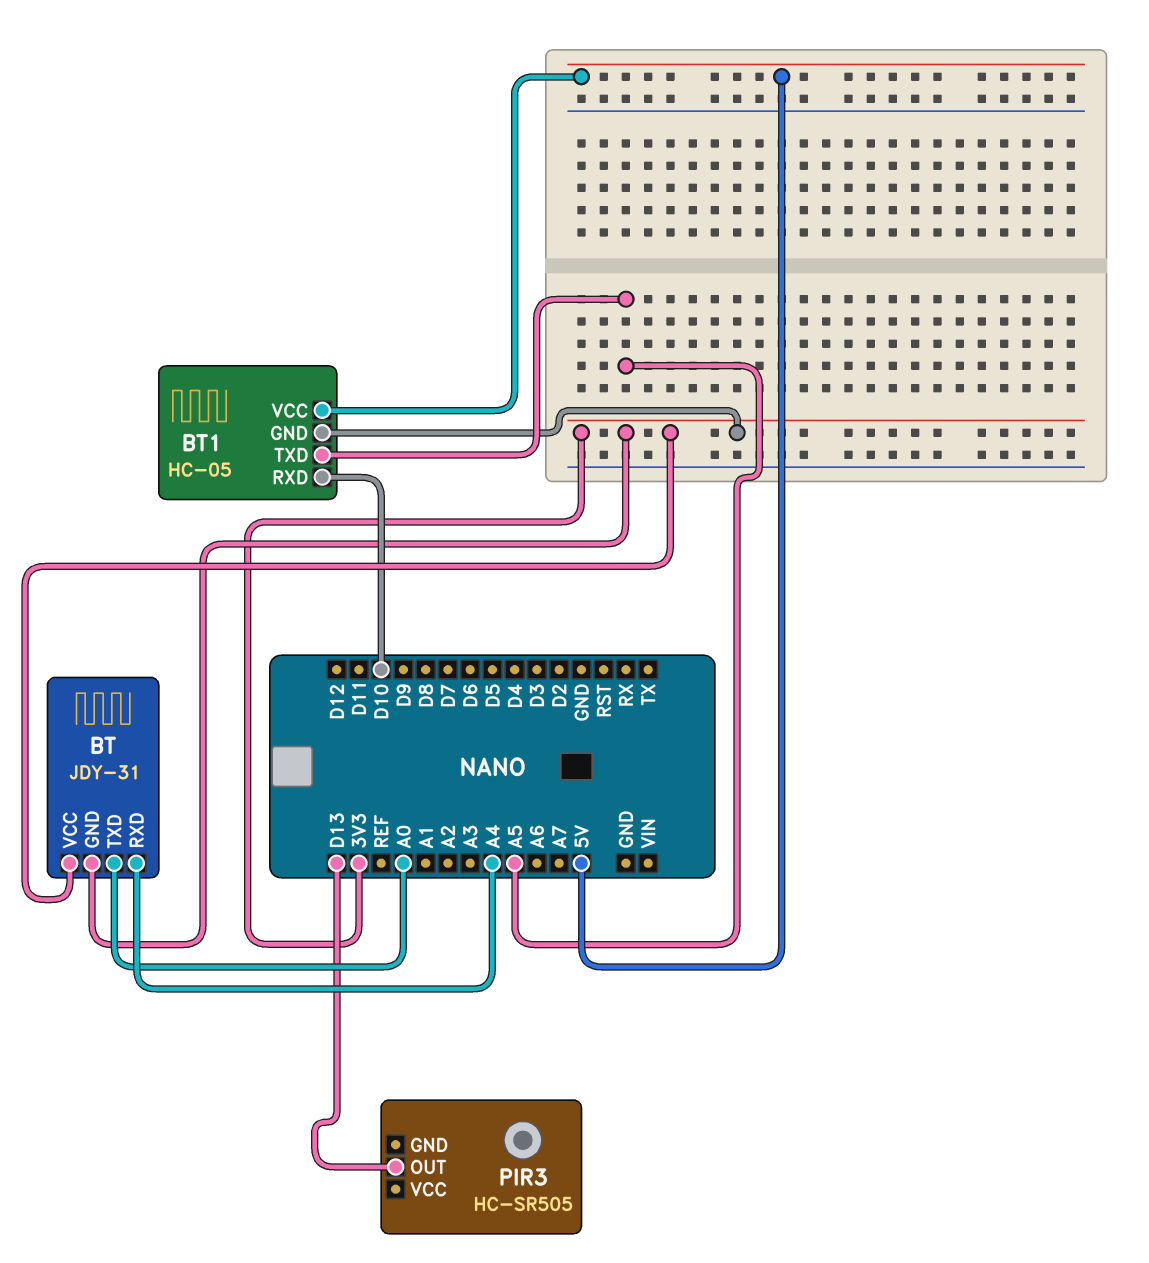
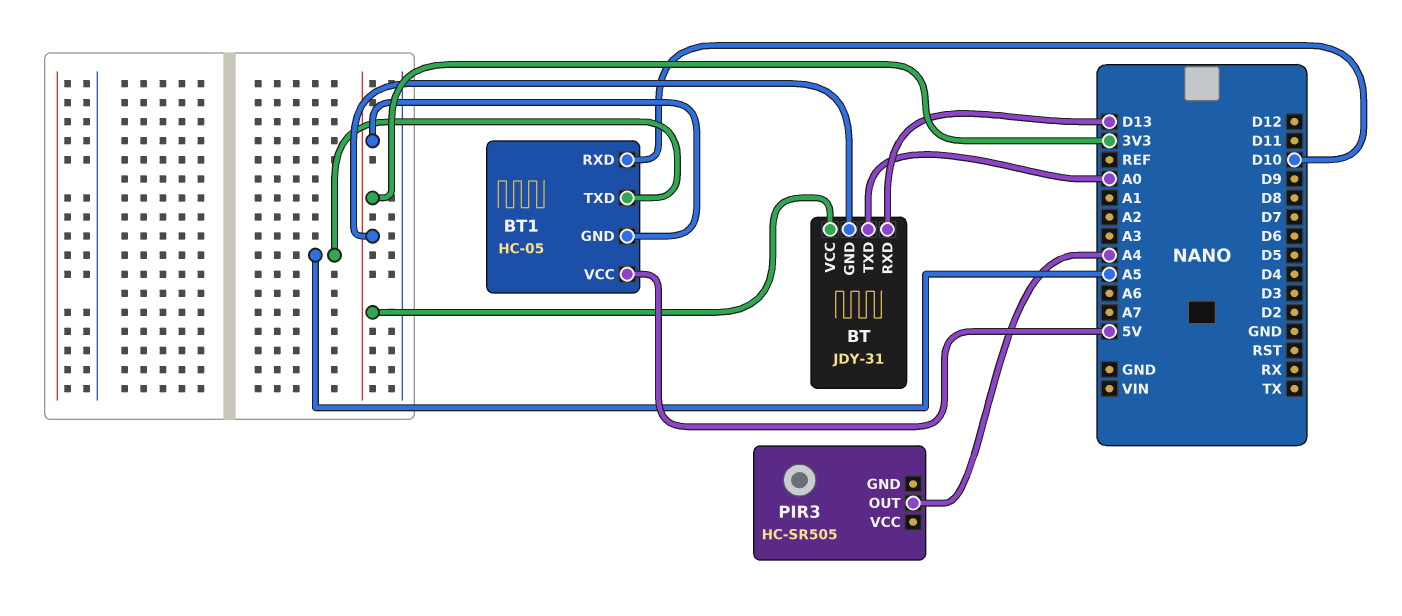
BT pin RXD: A4 -> D13
PIR3 pin OUT: D13 -> A4

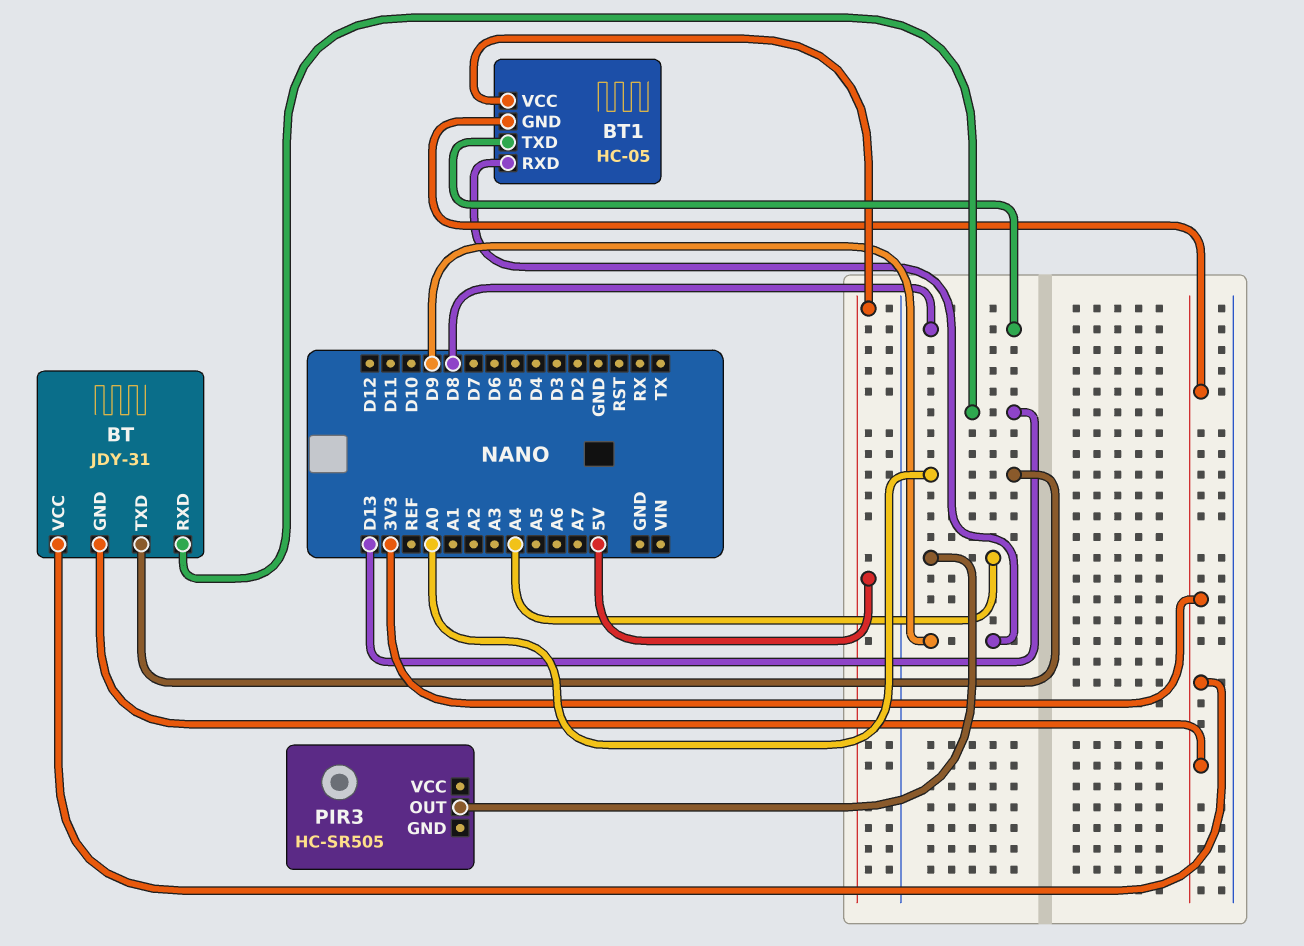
BT1 pin RXD: D10 -> D9
BT1 pin TXD: A5 -> D8

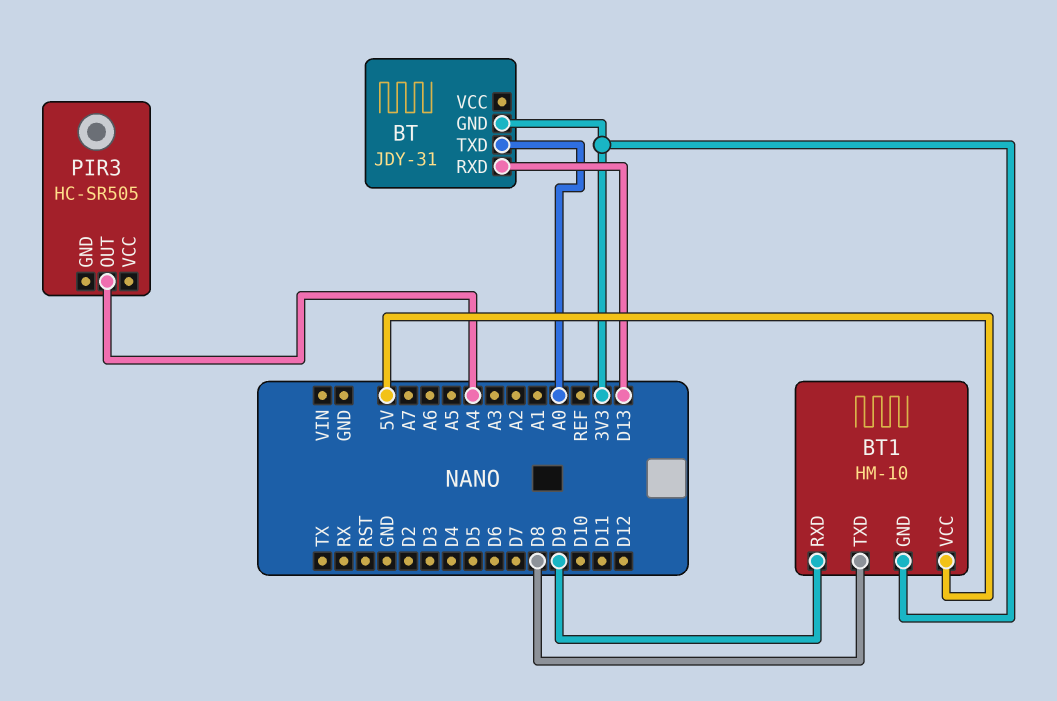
BT pin VCC: 3V3 -> none
BT1: HC-05 -> HM-10

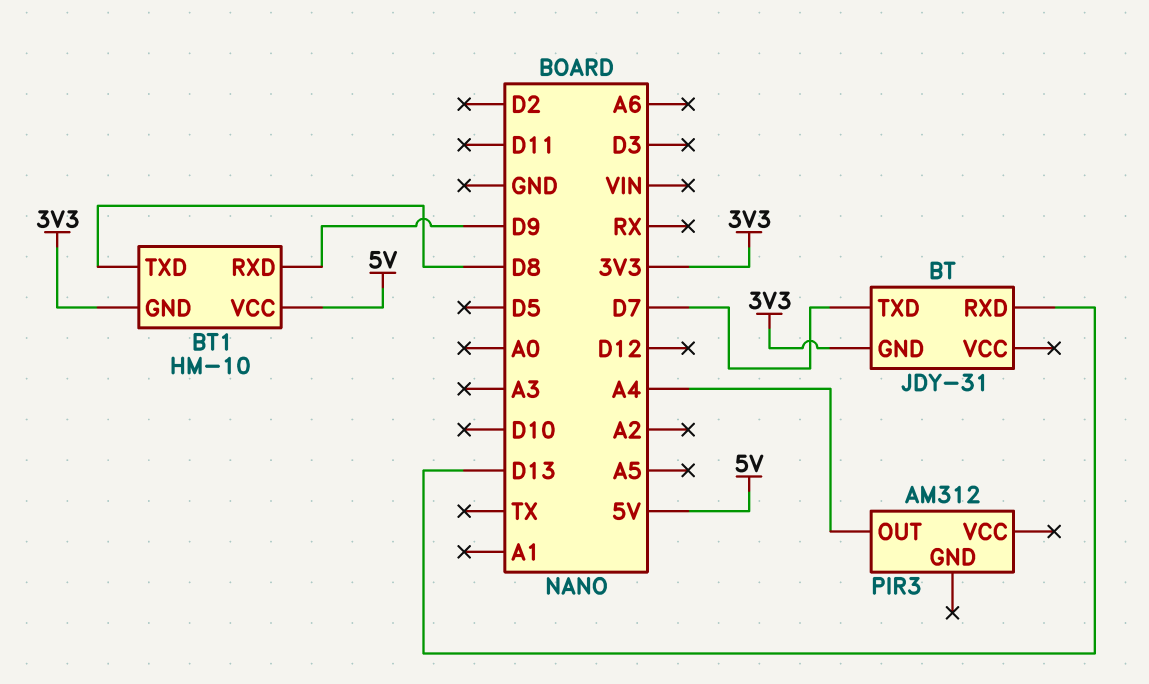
BT pin TXD: A0 -> D7
PIR3: HC-SR505 -> AM312

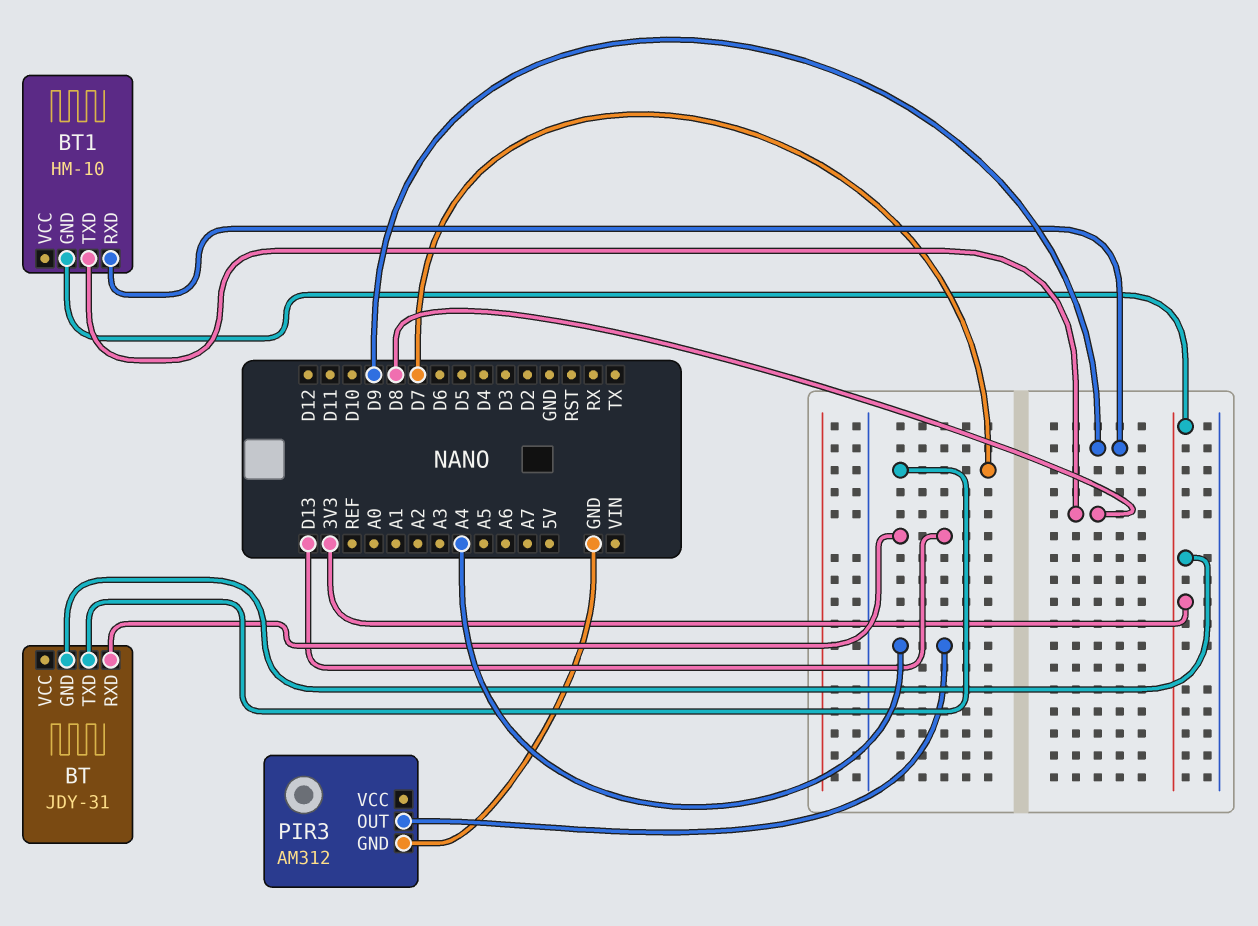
BT1 pin VCC: 5V -> none
PIR3 pin GND: none -> GND

